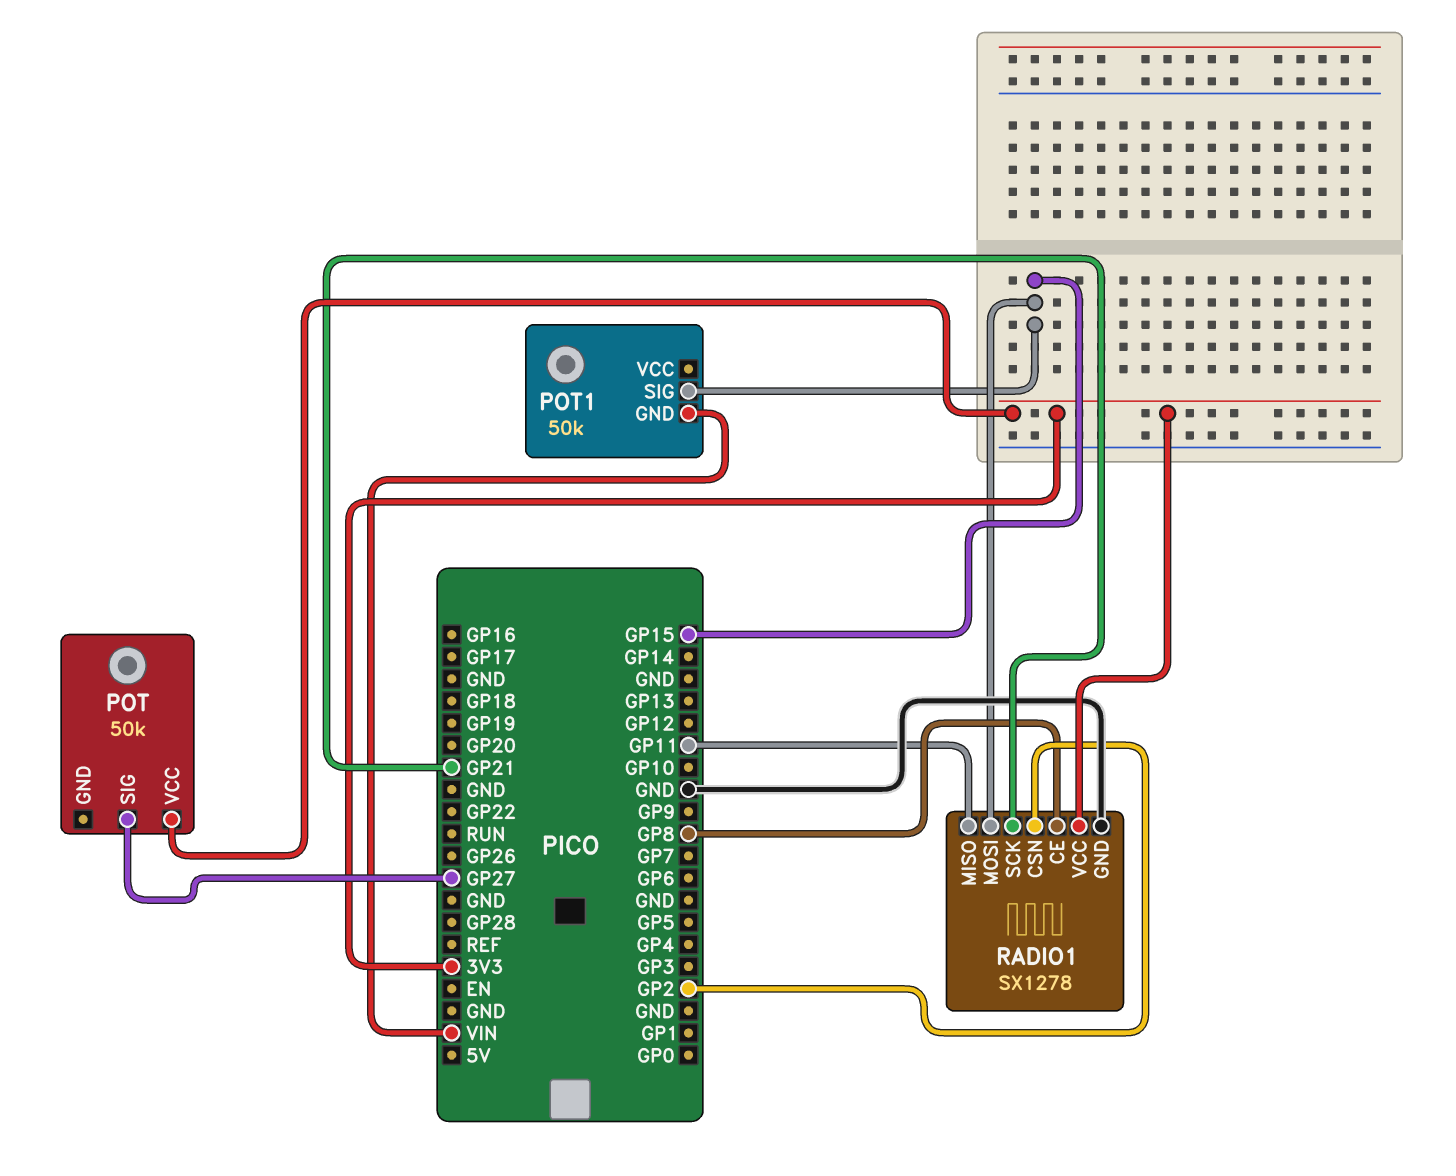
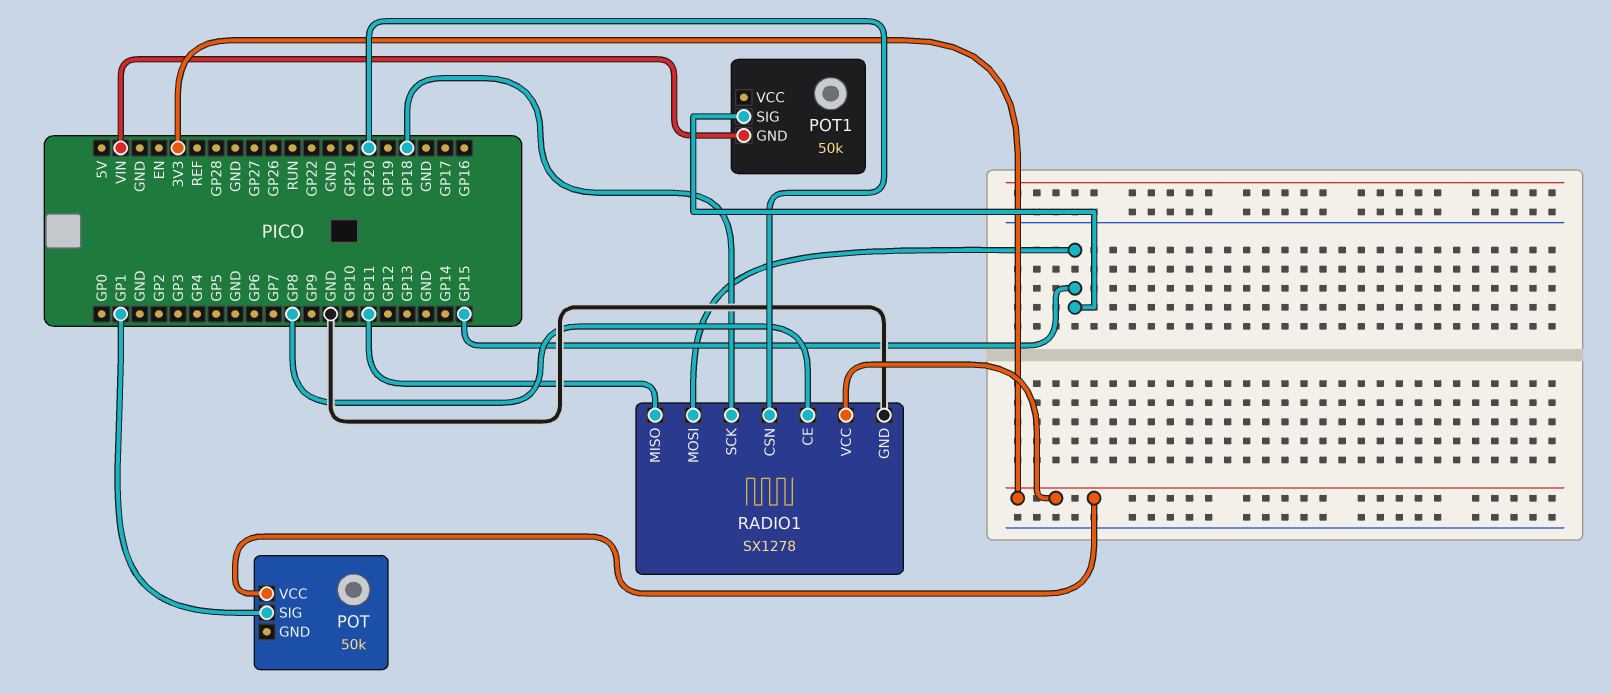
POT pin SIG: GP27 -> GP1
RADIO1 pin CSN: GP2 -> GP20
RADIO1 pin SCK: GP21 -> GP18

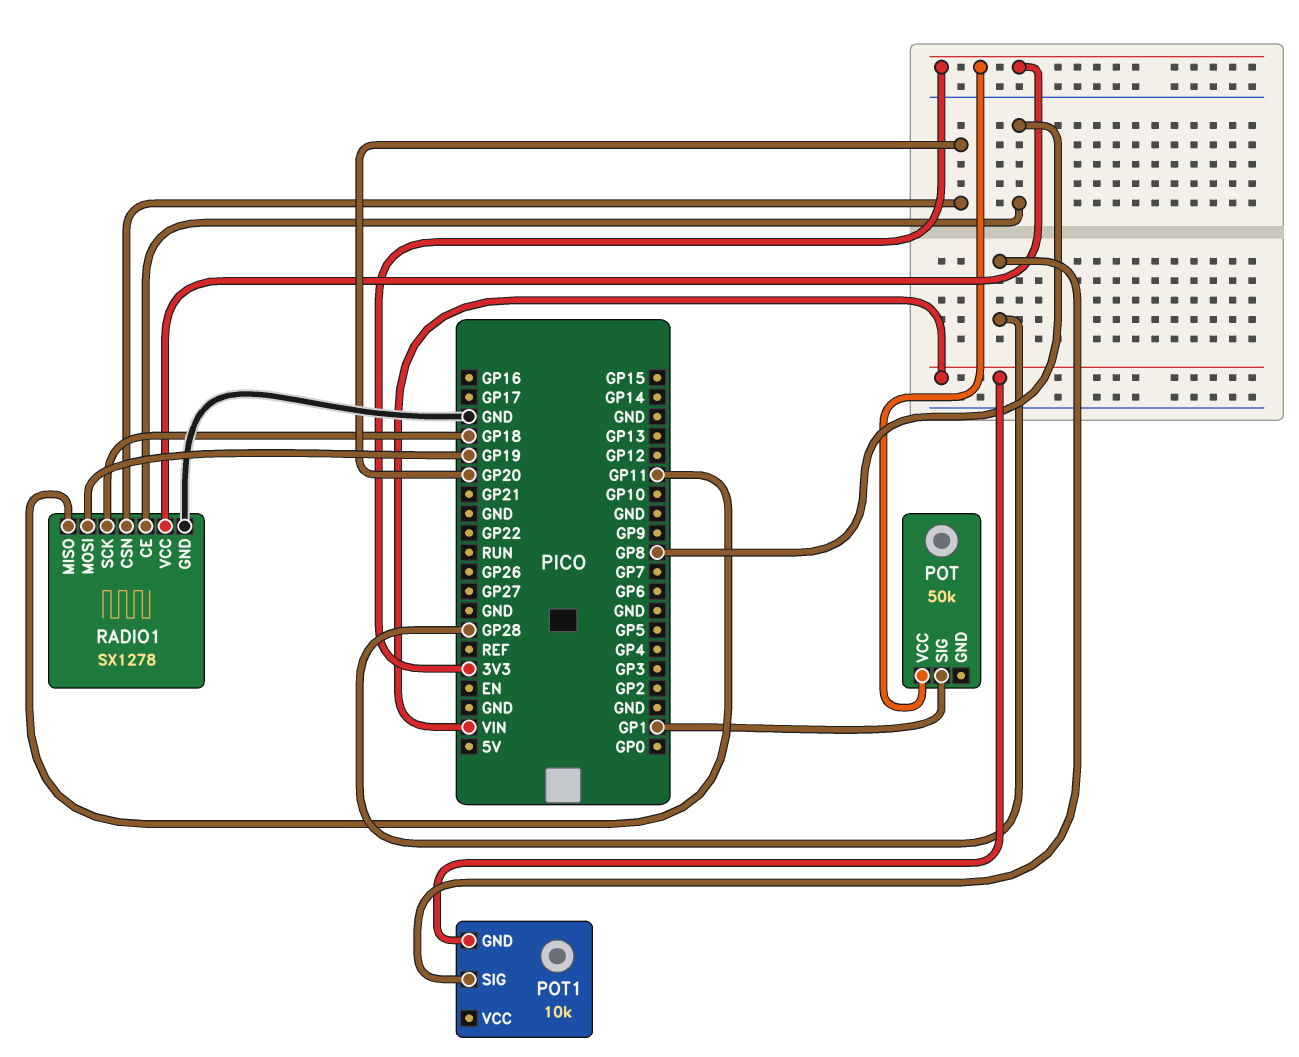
POT1: 50k -> 10k
POT1 pin SIG: GP15 -> GP28
RADIO1 pin MOSI: GP15 -> GP19

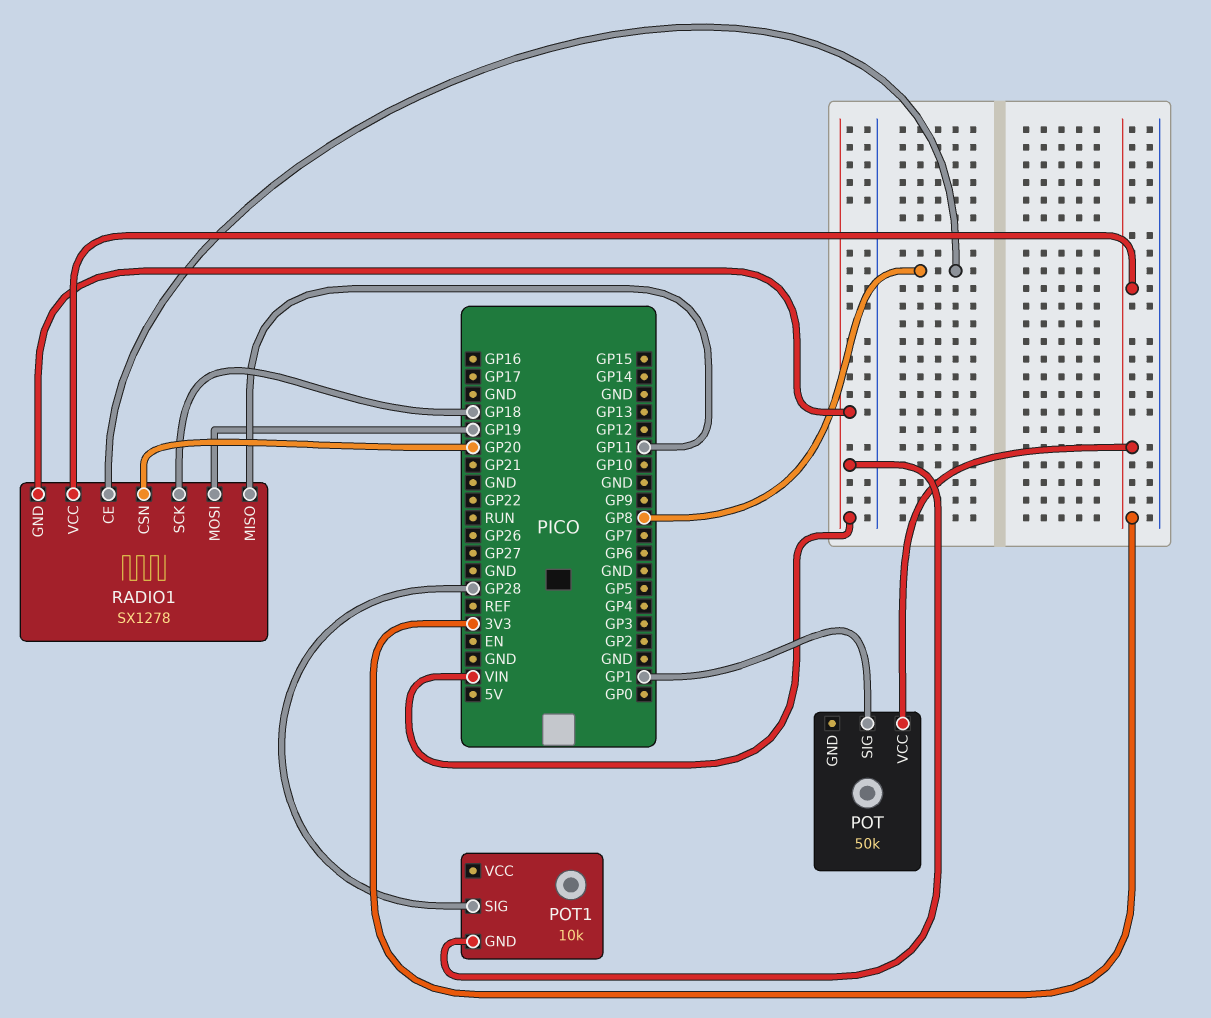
RADIO1 pin GND: GND -> VIN

